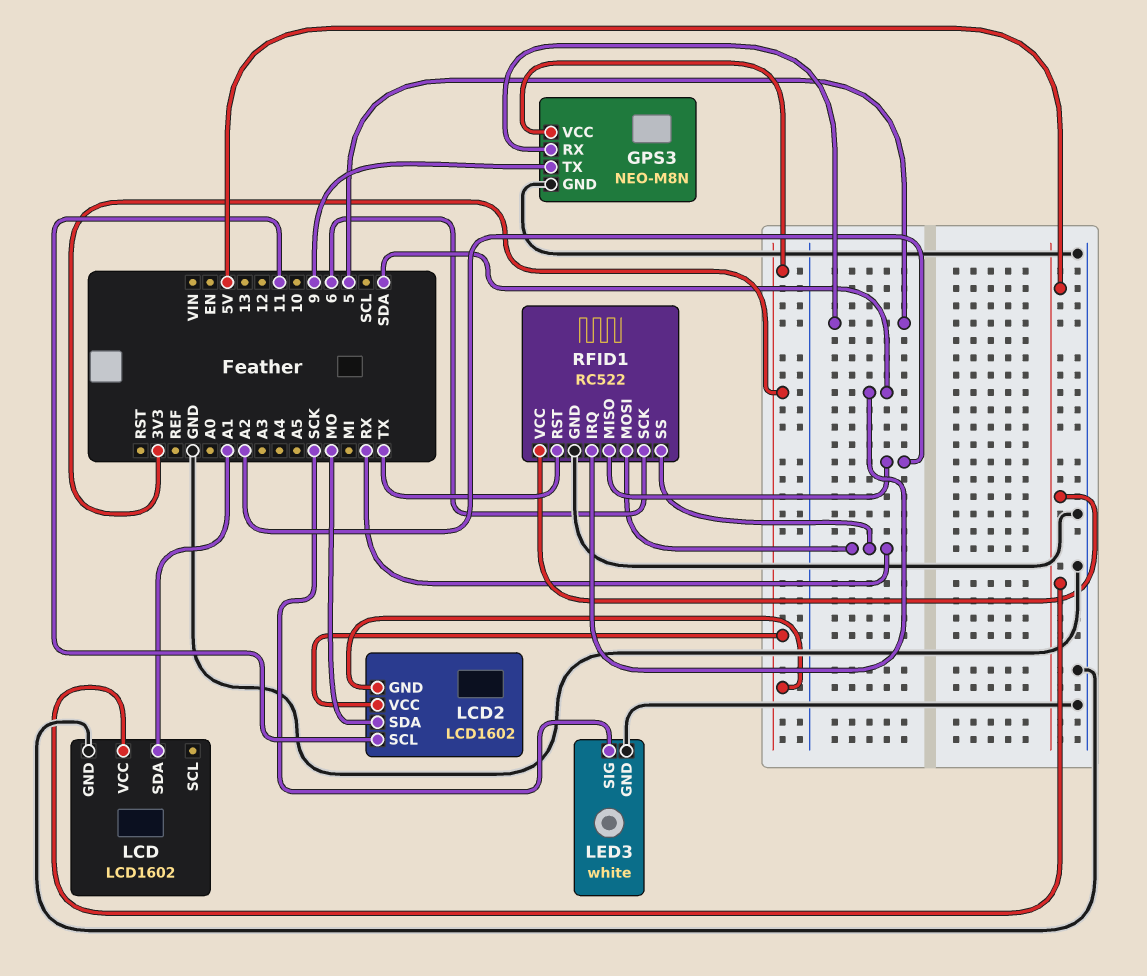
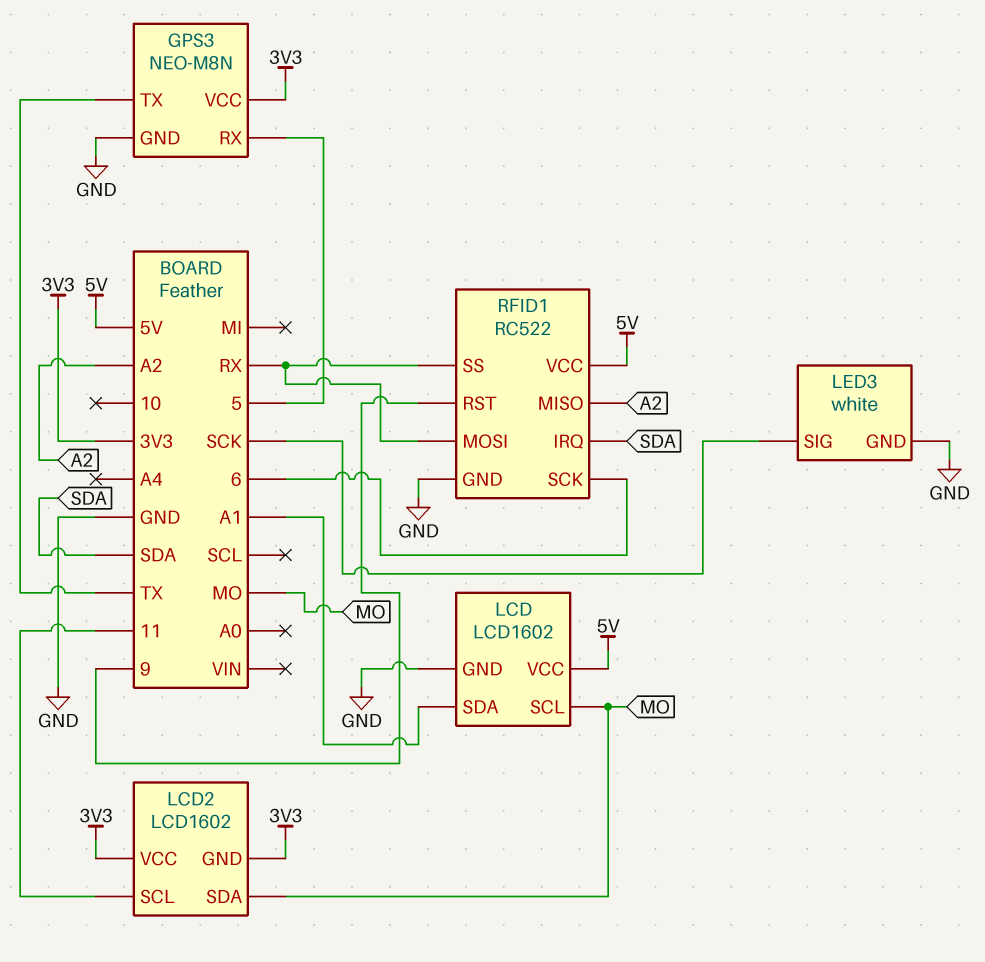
GPS3 pin TX: 9 -> TX
LCD pin SCL: none -> MO
RFID1 pin RST: TX -> 9

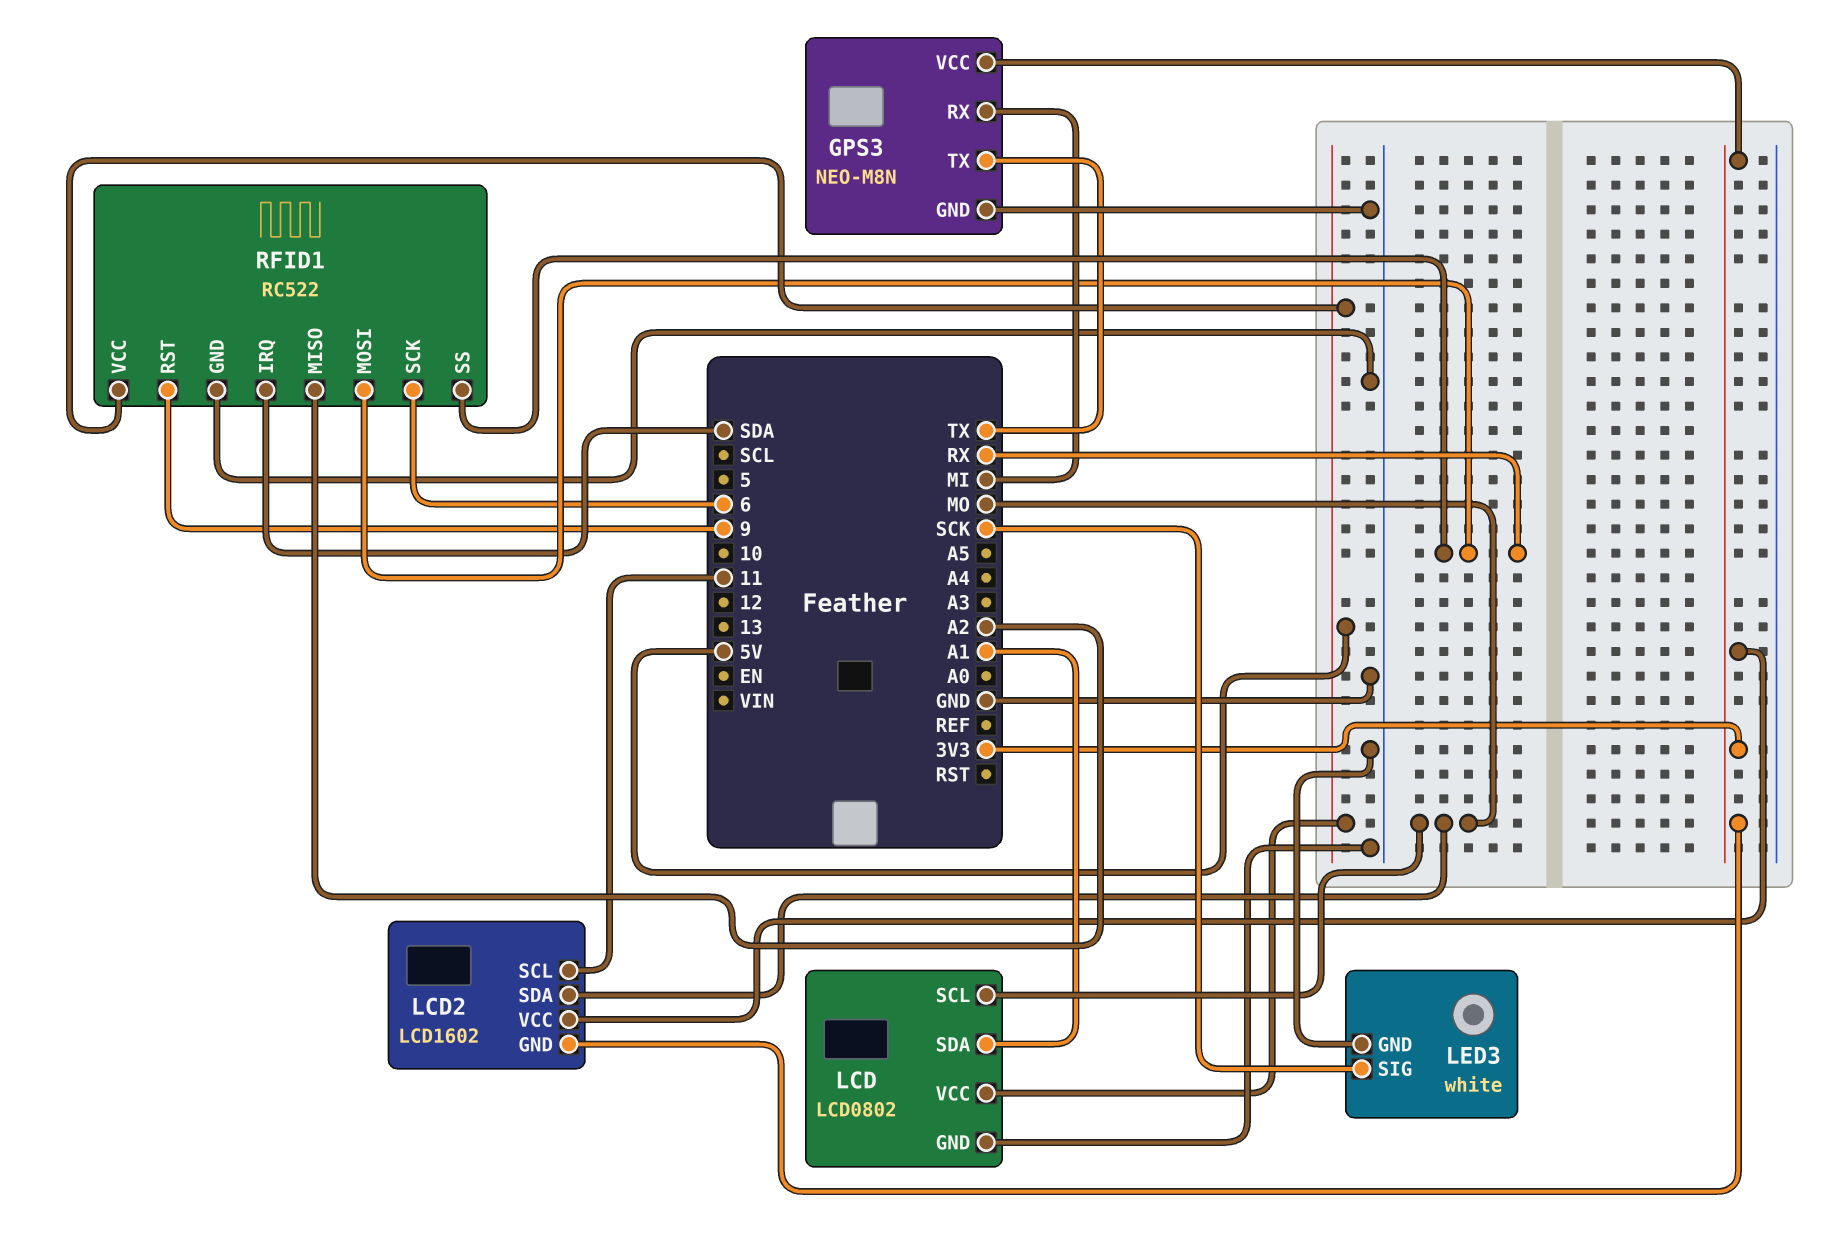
GPS3 pin RX: 5 -> MI
LCD: LCD1602 -> LCD0802

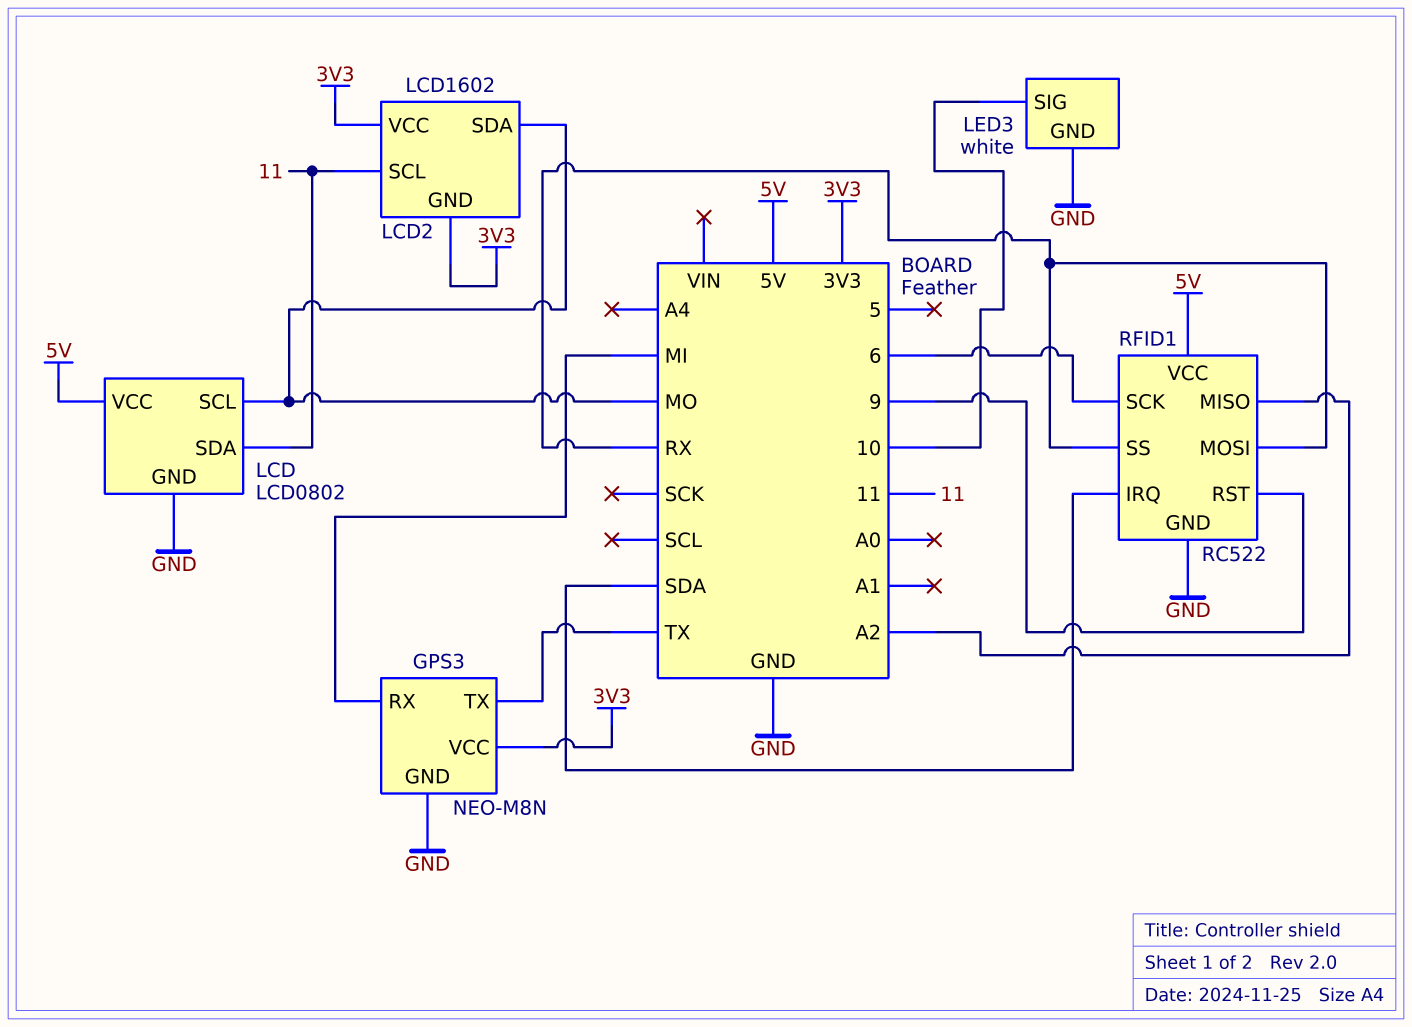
LCD pin SDA: A1 -> 11
LED3 pin SIG: SCK -> 10

